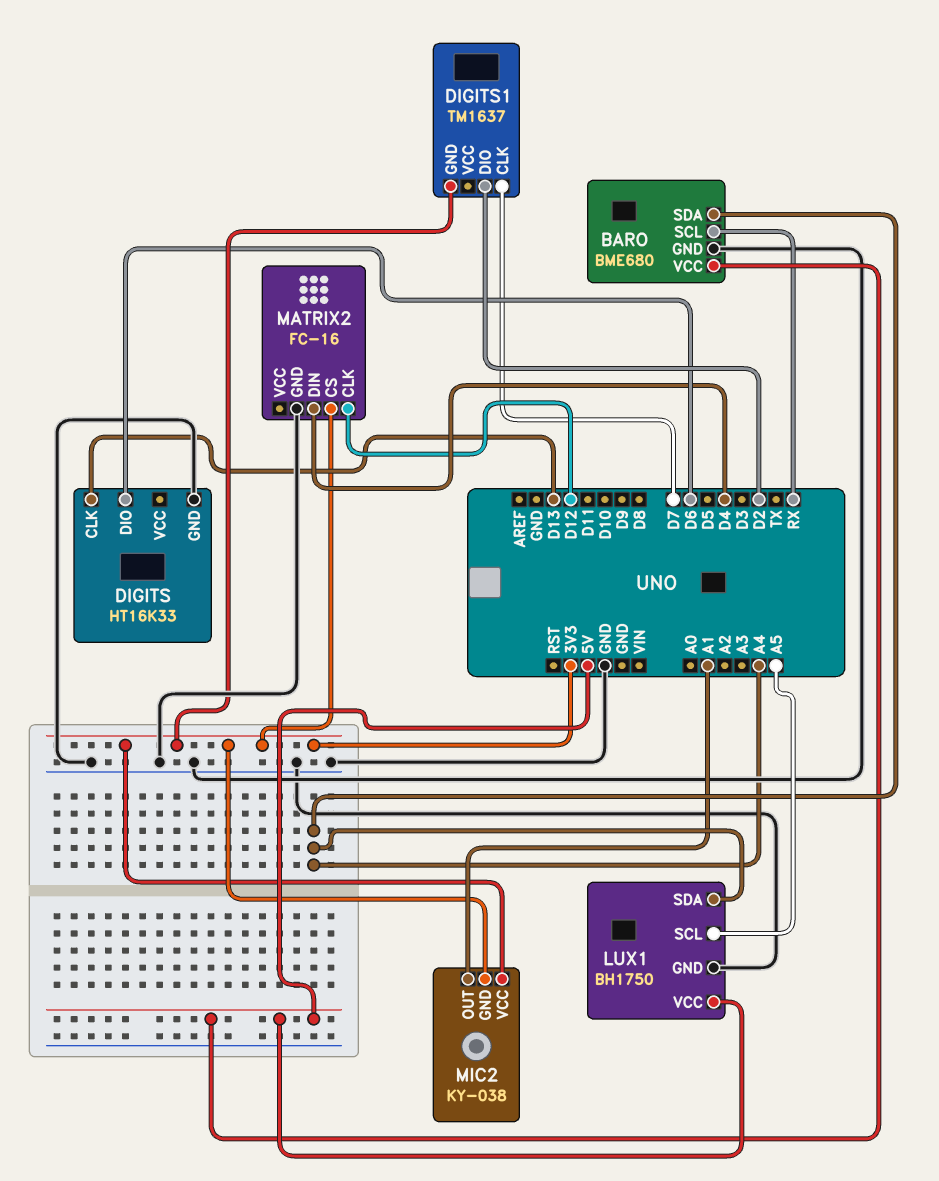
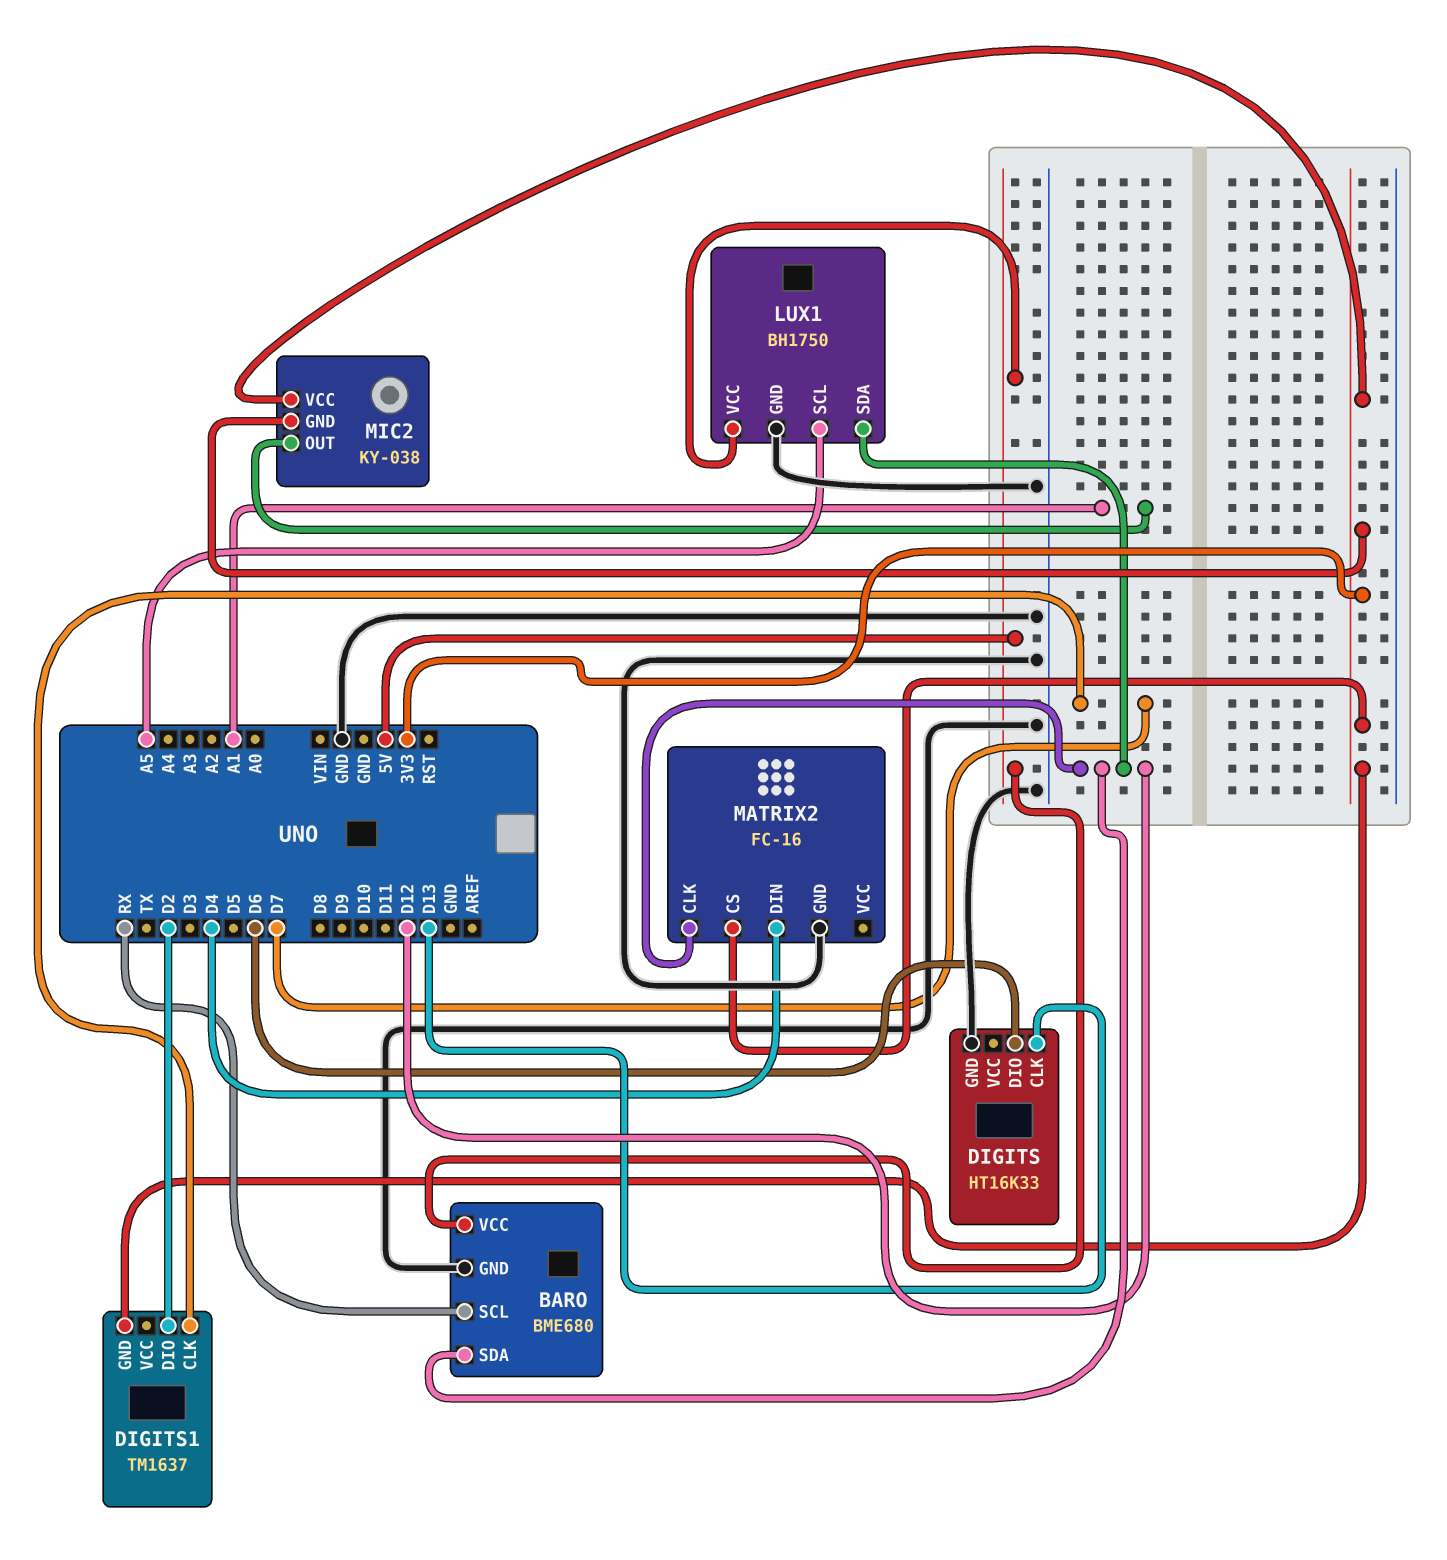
BARO pin SDA: A4 -> D12
LUX1 pin SDA: A4 -> D12

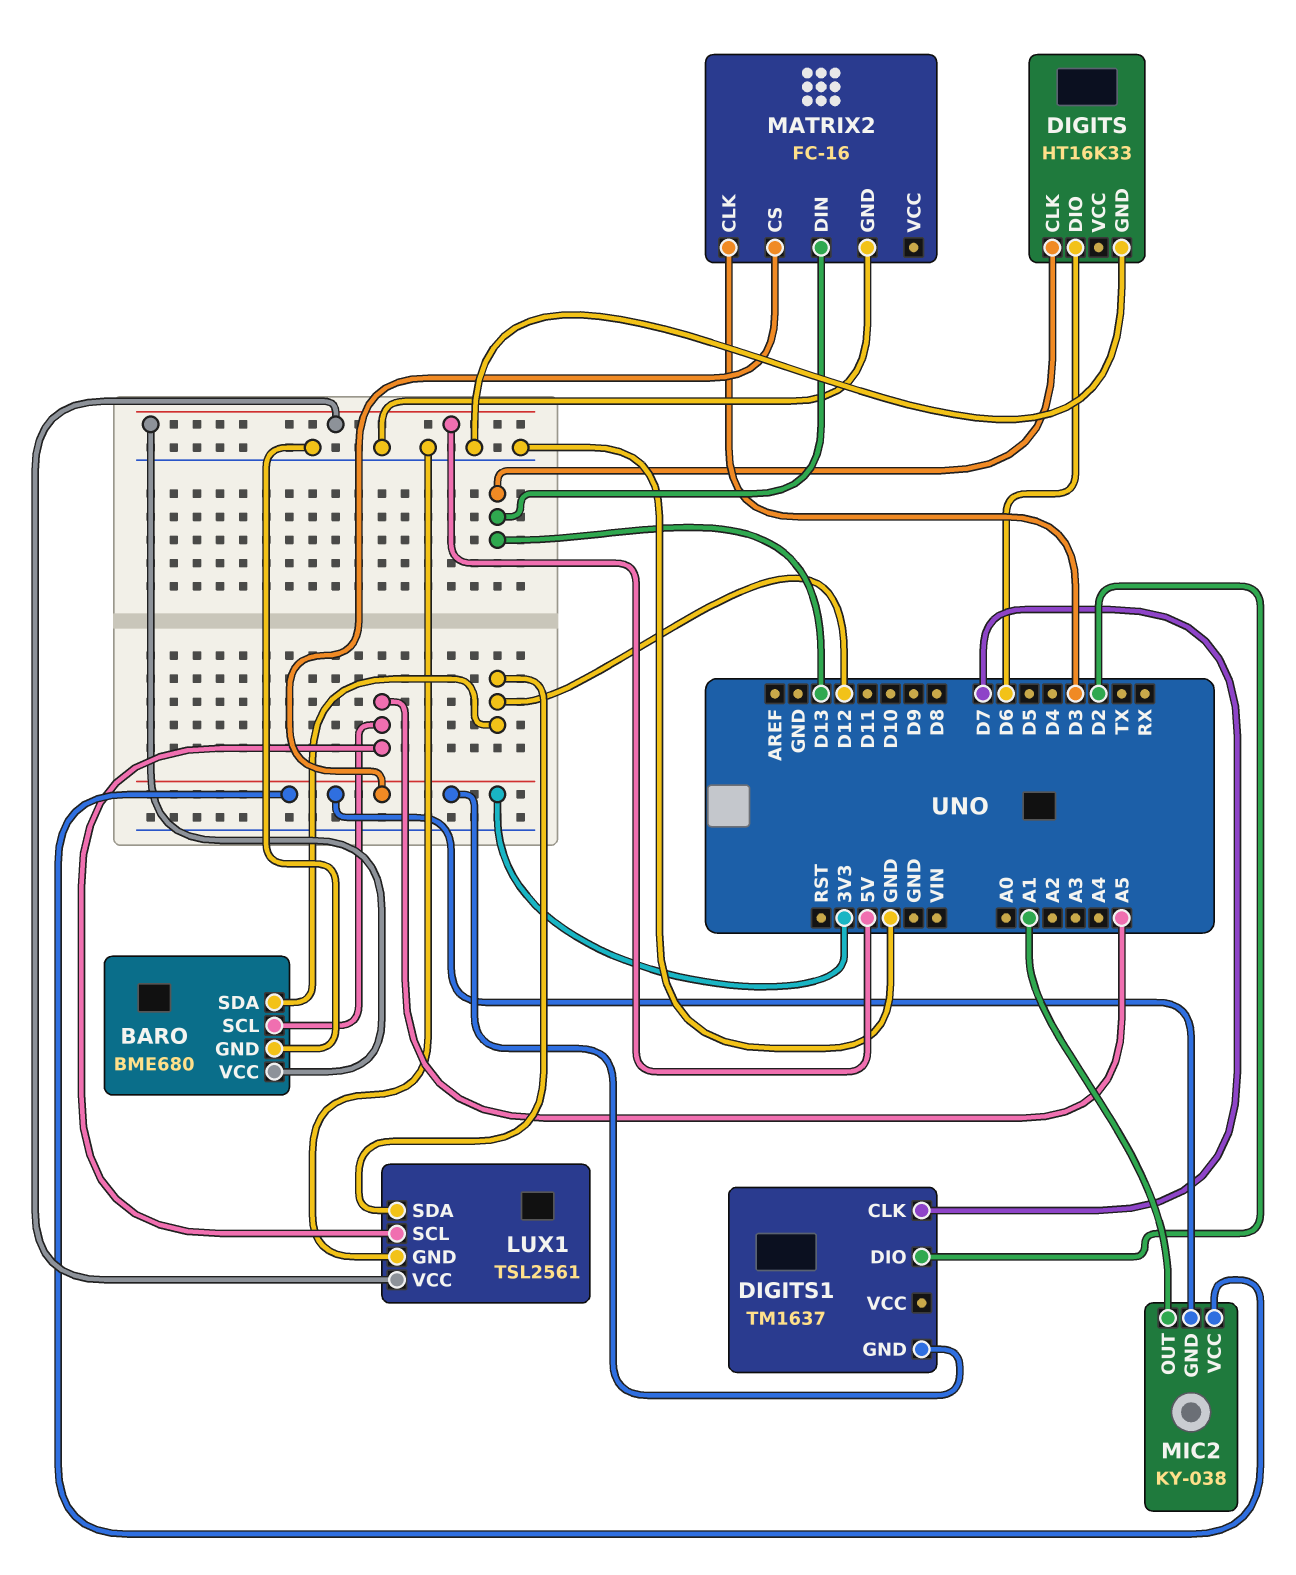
BARO pin SCL: RX -> A5
LUX1: BH1750 -> TSL2561
MATRIX2 pin CLK: D12 -> D3
MATRIX2 pin DIN: D4 -> D13

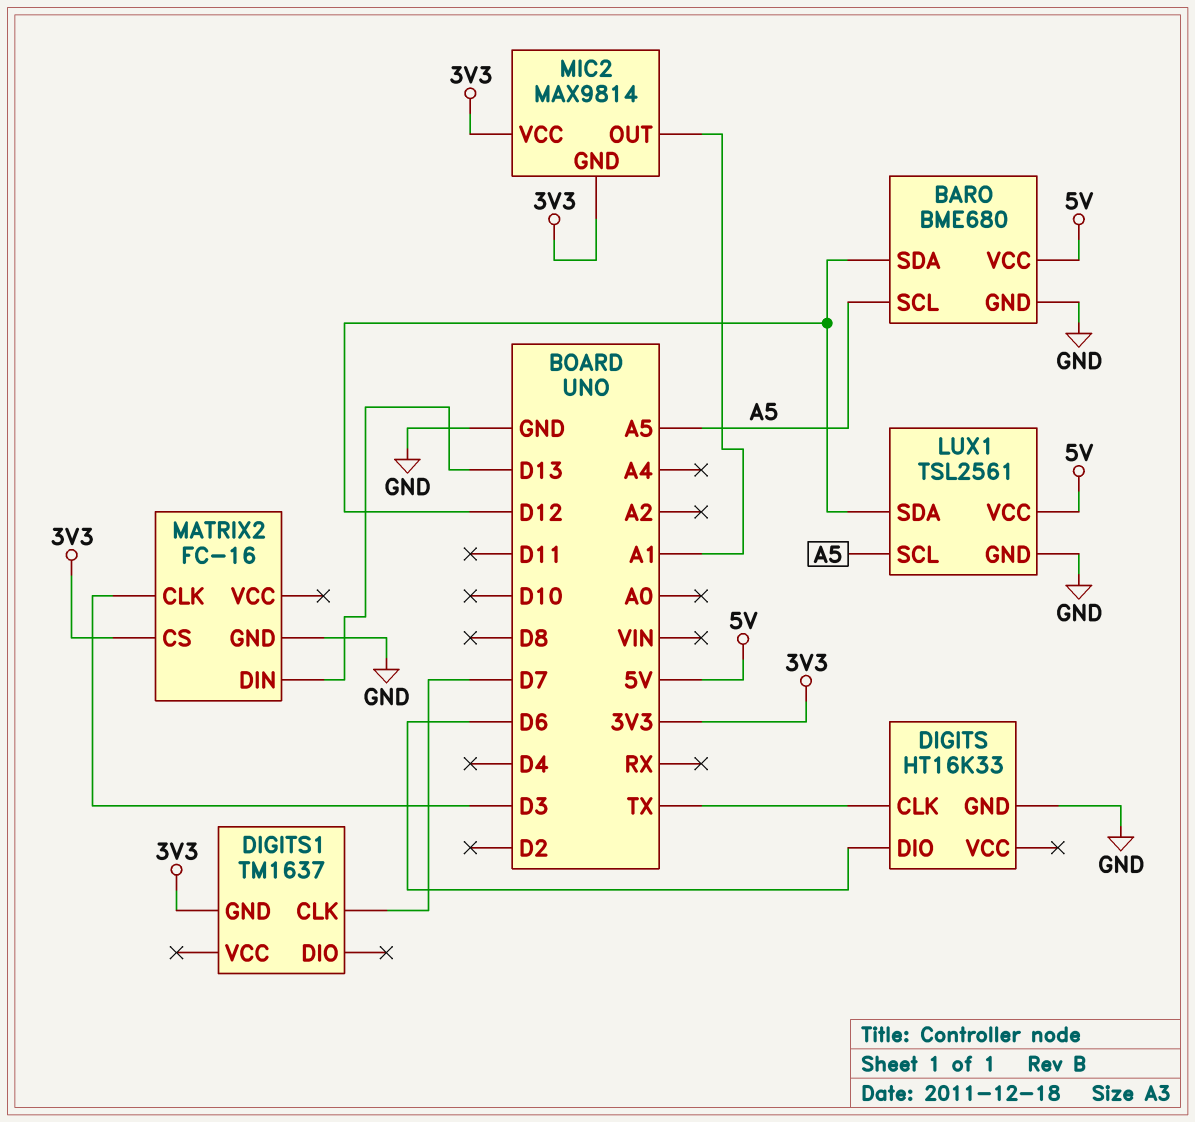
DIGITS pin CLK: D13 -> TX
DIGITS1 pin DIO: D2 -> none
MIC2: KY-038 -> MAX9814

